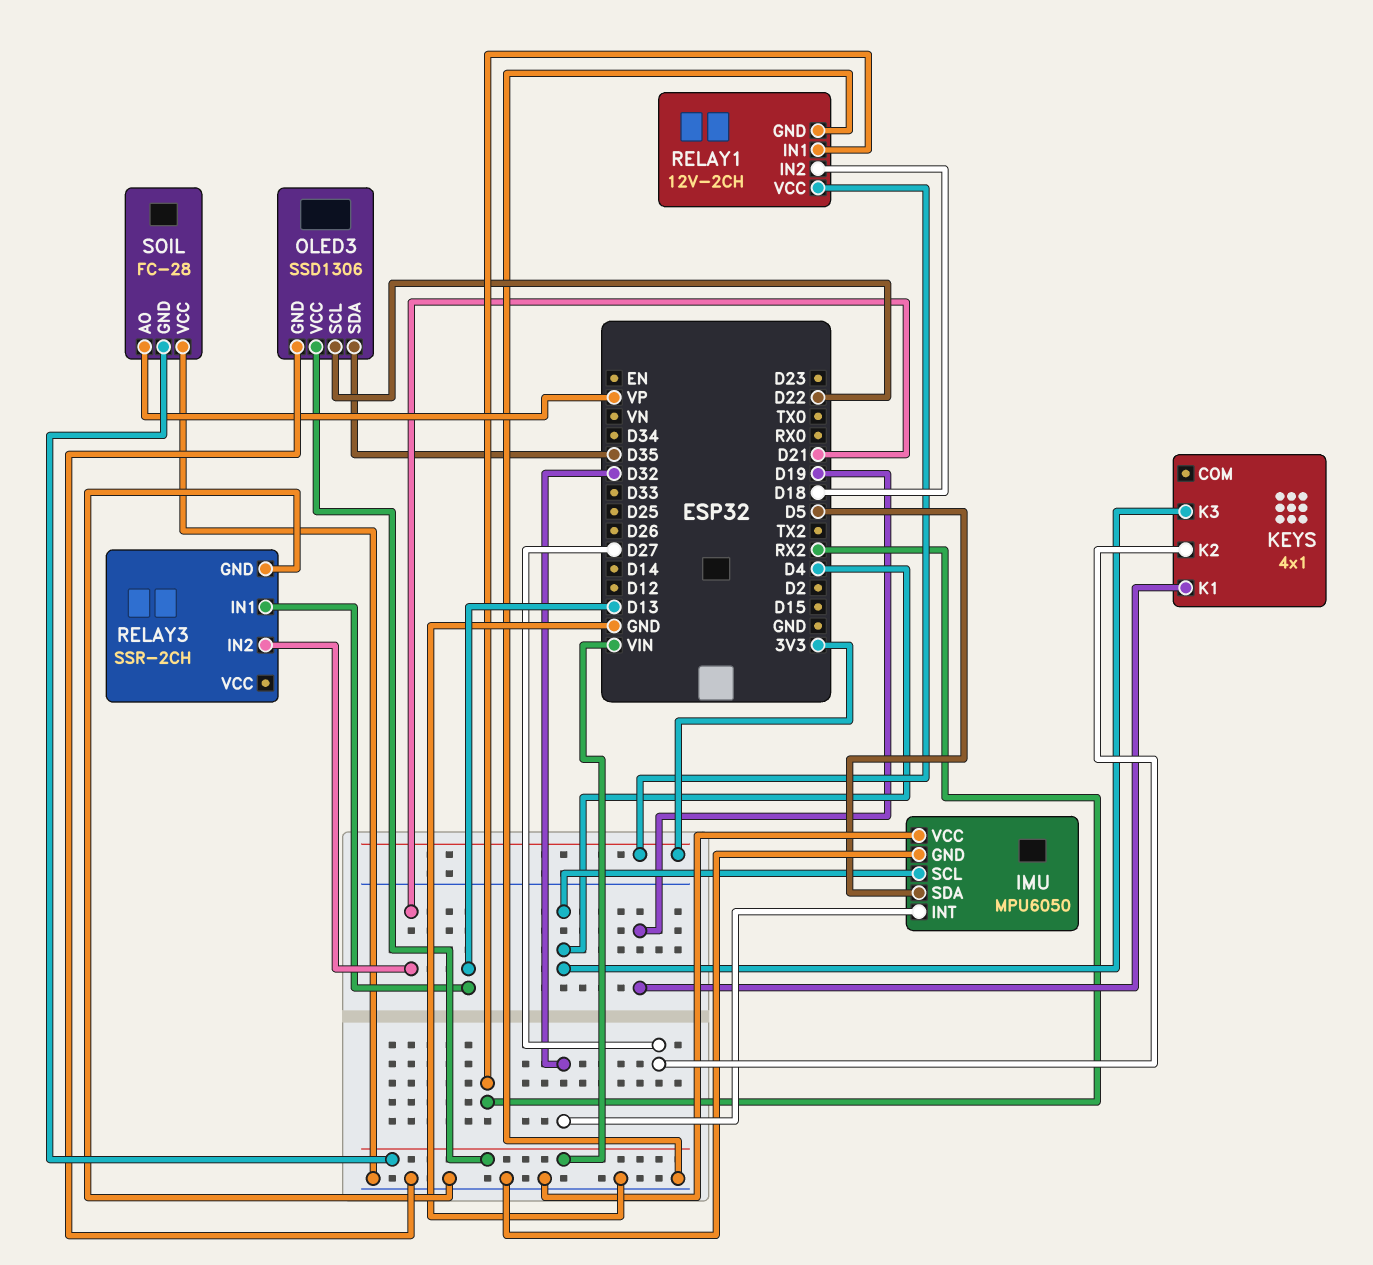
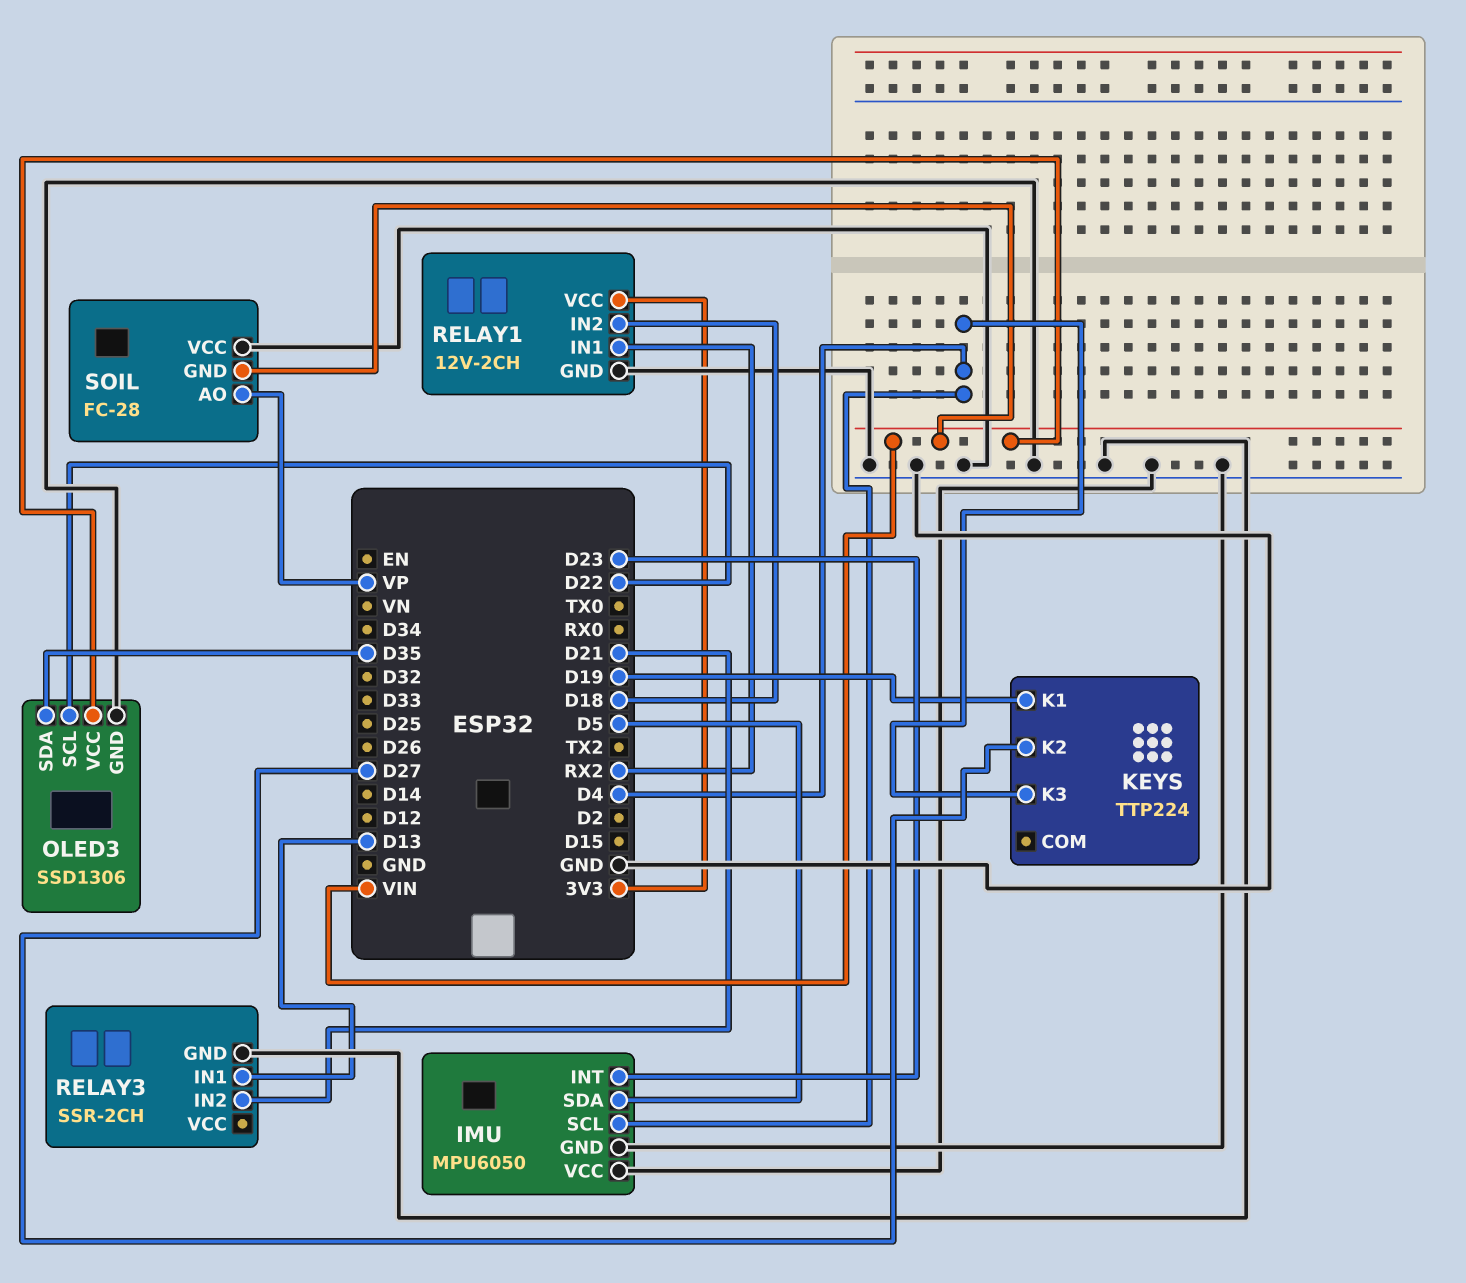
IMU pin INT: D32 -> D23
KEYS: 4x1 -> TTP224

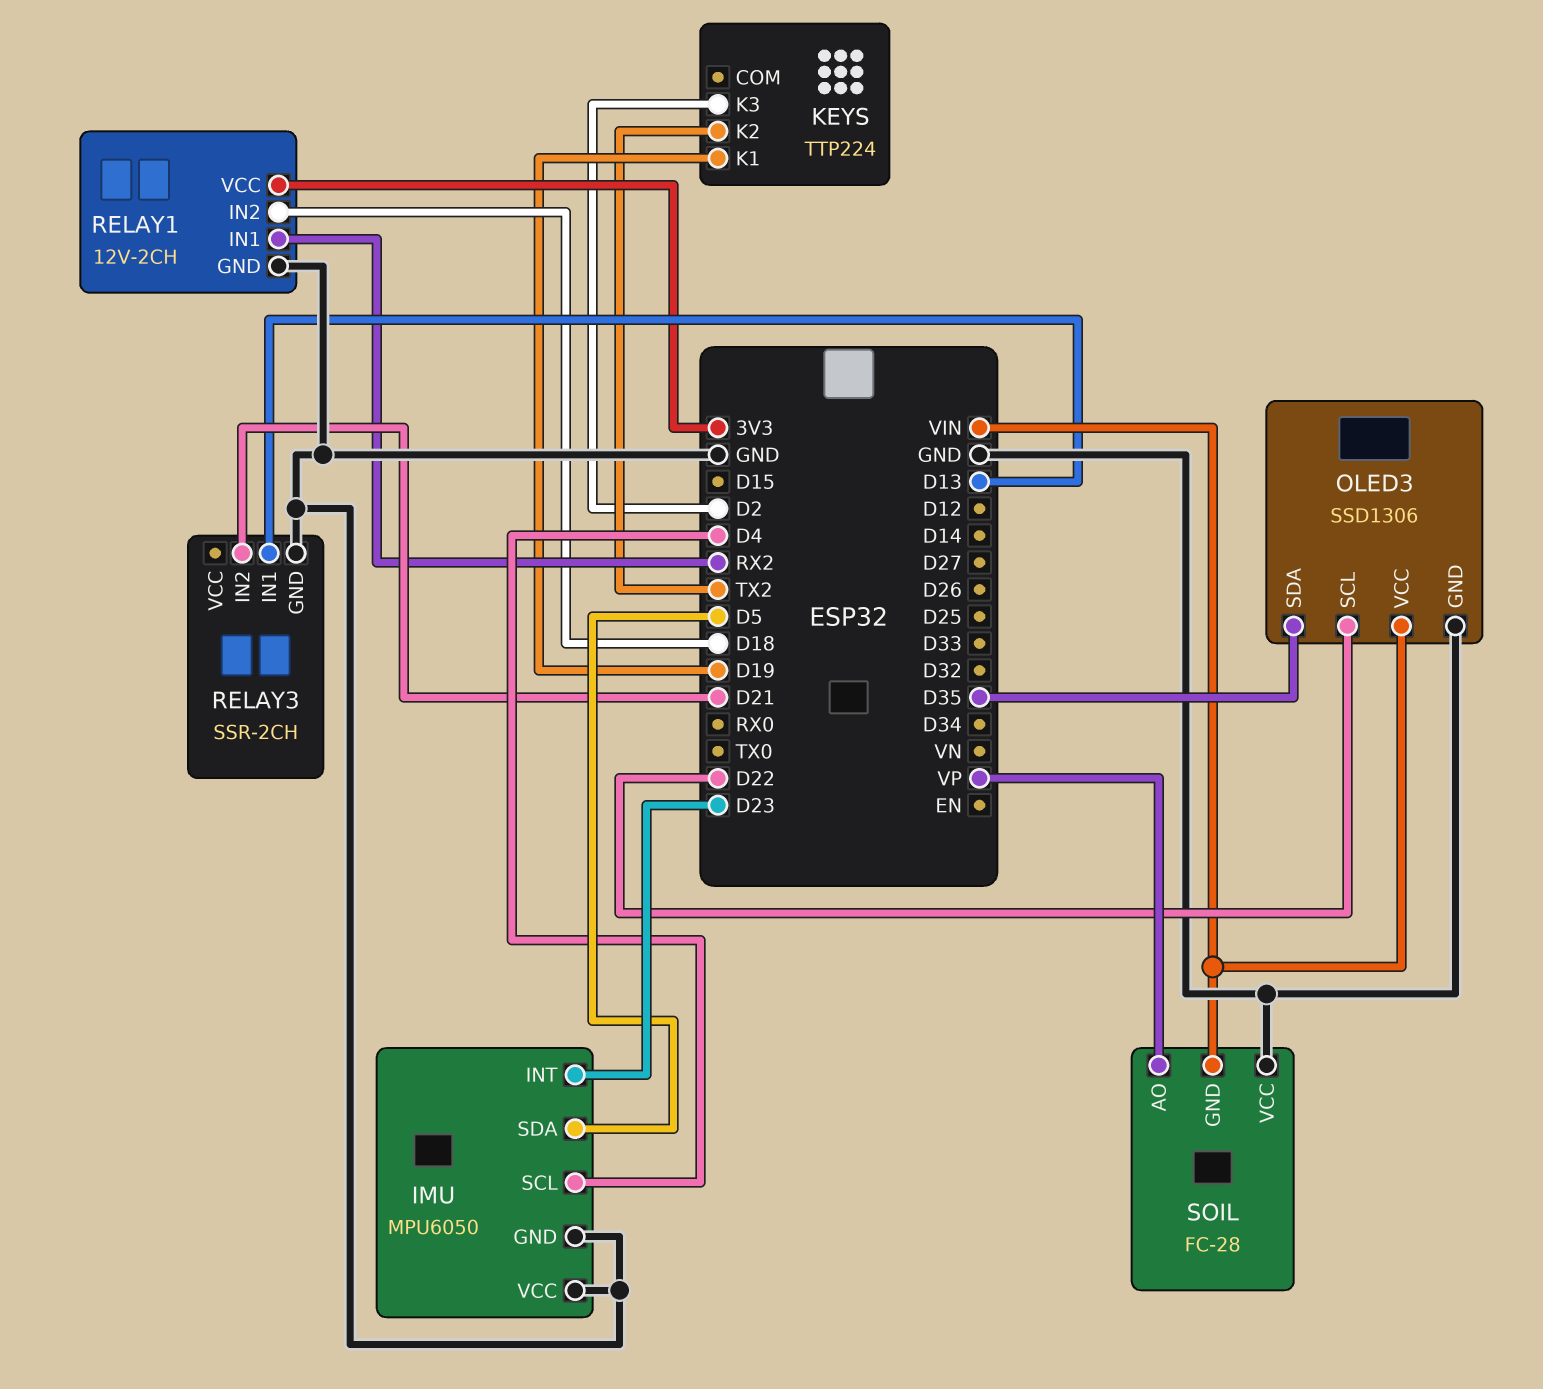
KEYS pin K2: D27 -> TX2
KEYS pin K3: D4 -> D2

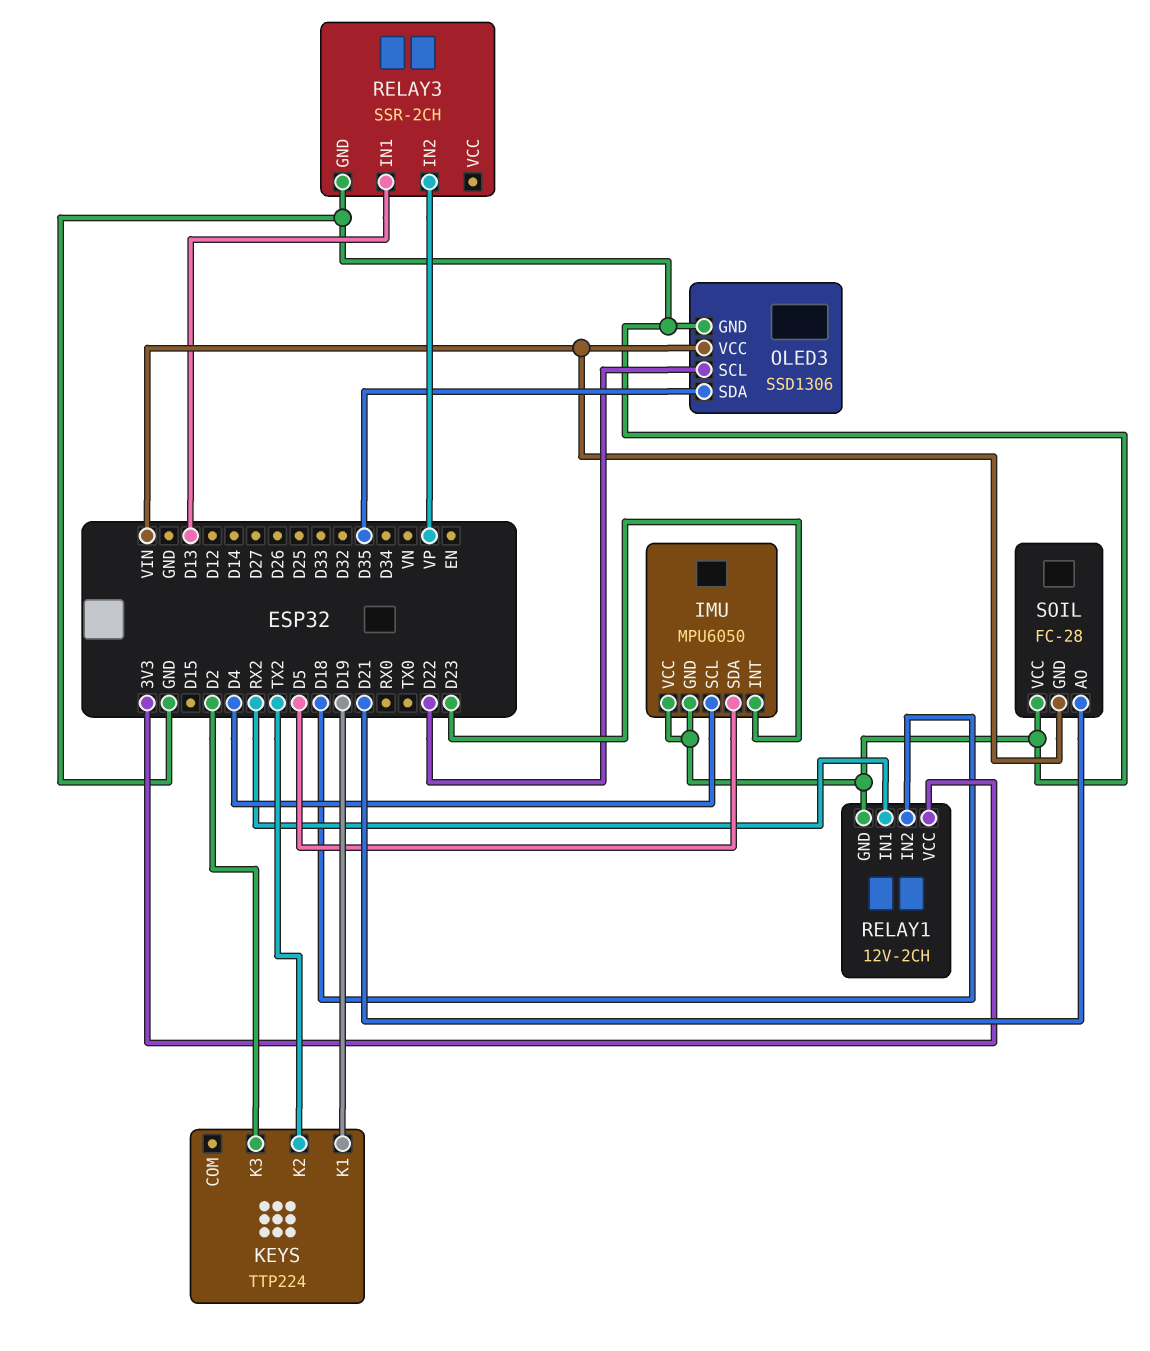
RELAY3 pin IN2: D21 -> VP
SOIL pin AO: VP -> D21

